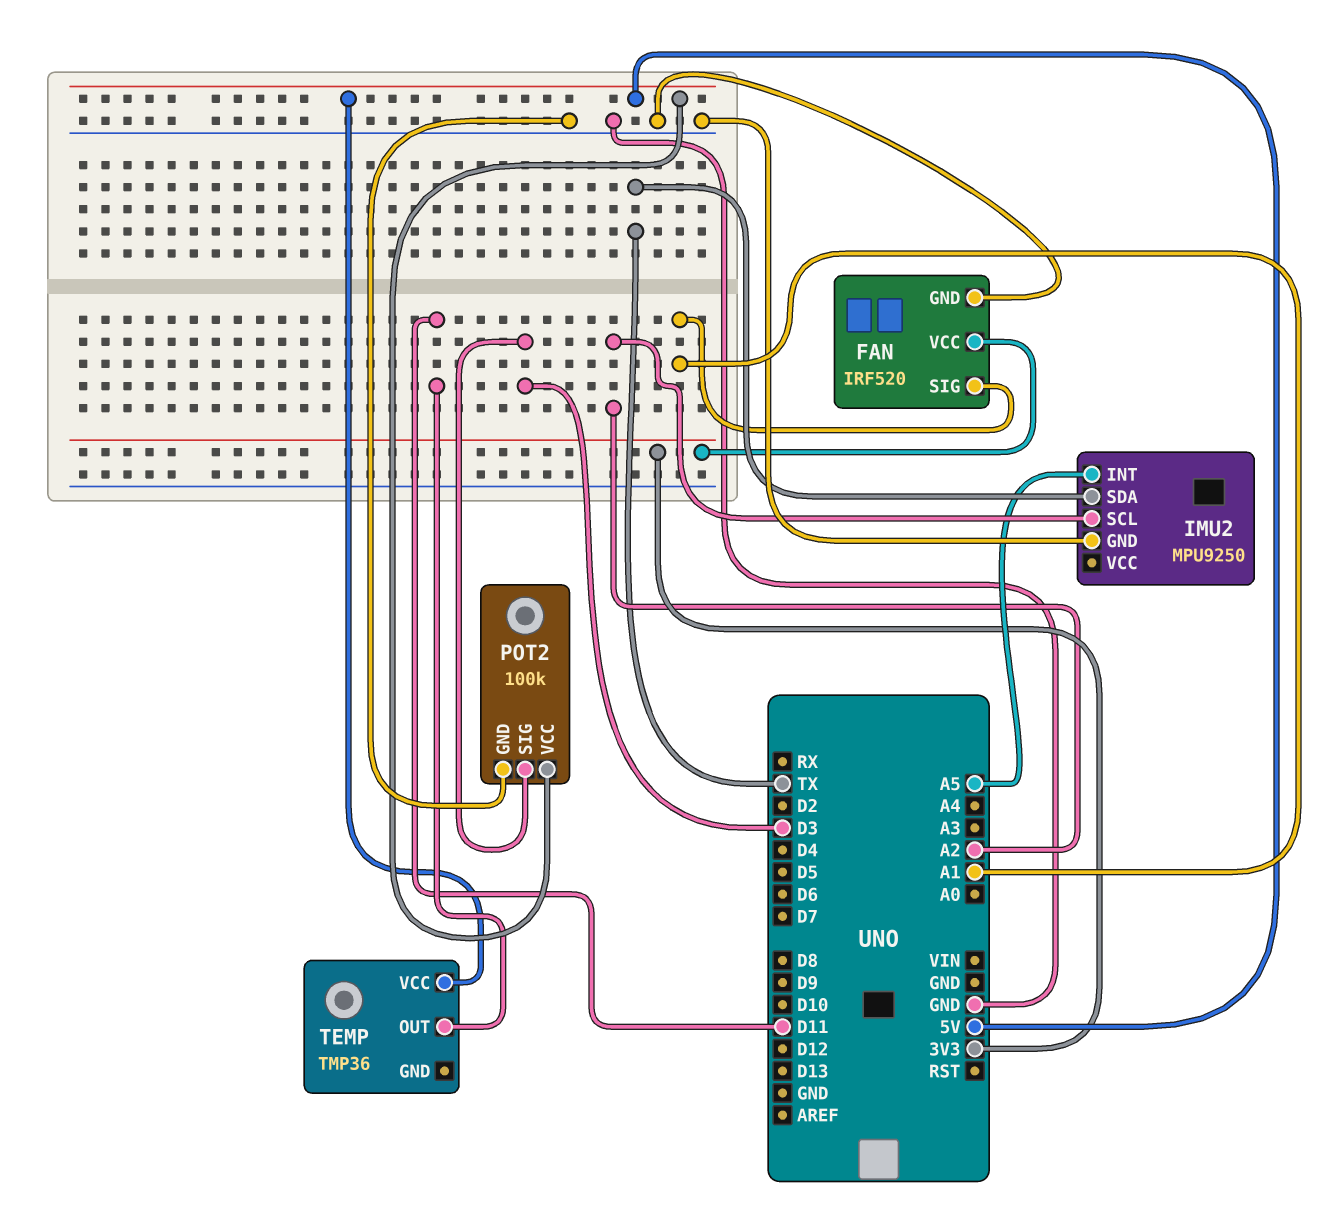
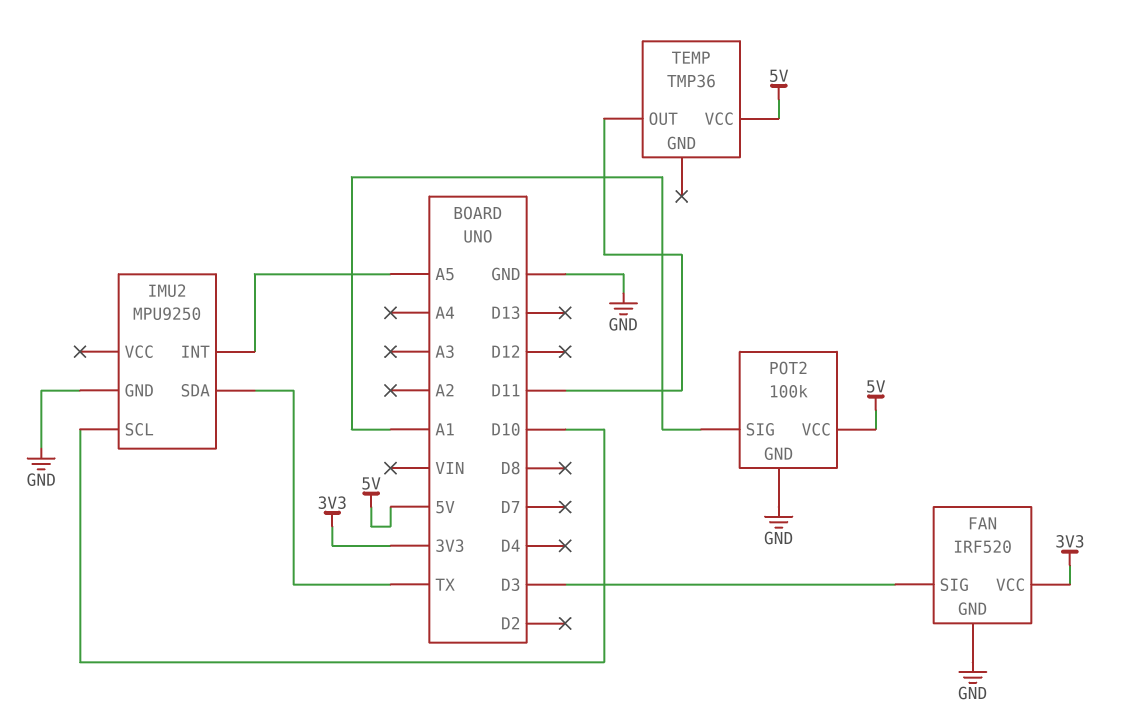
FAN pin SIG: A1 -> D3
IMU2 pin SCL: A2 -> D10
POT2 pin SIG: D3 -> A1

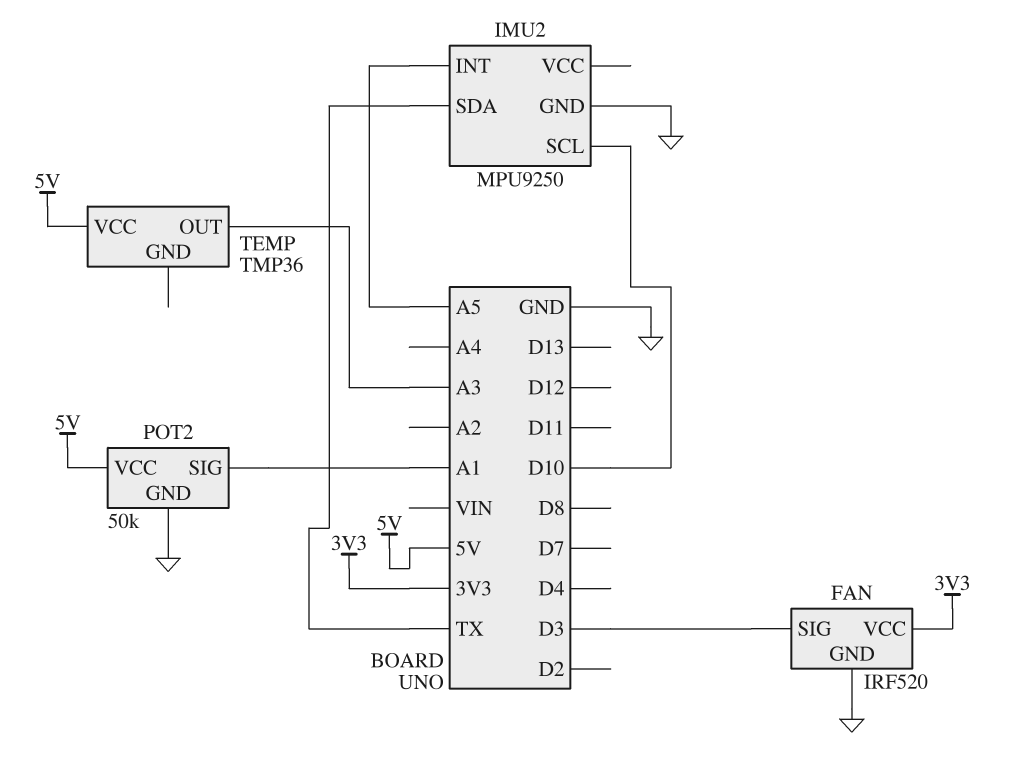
POT2: 100k -> 50k
TEMP pin OUT: D11 -> A3

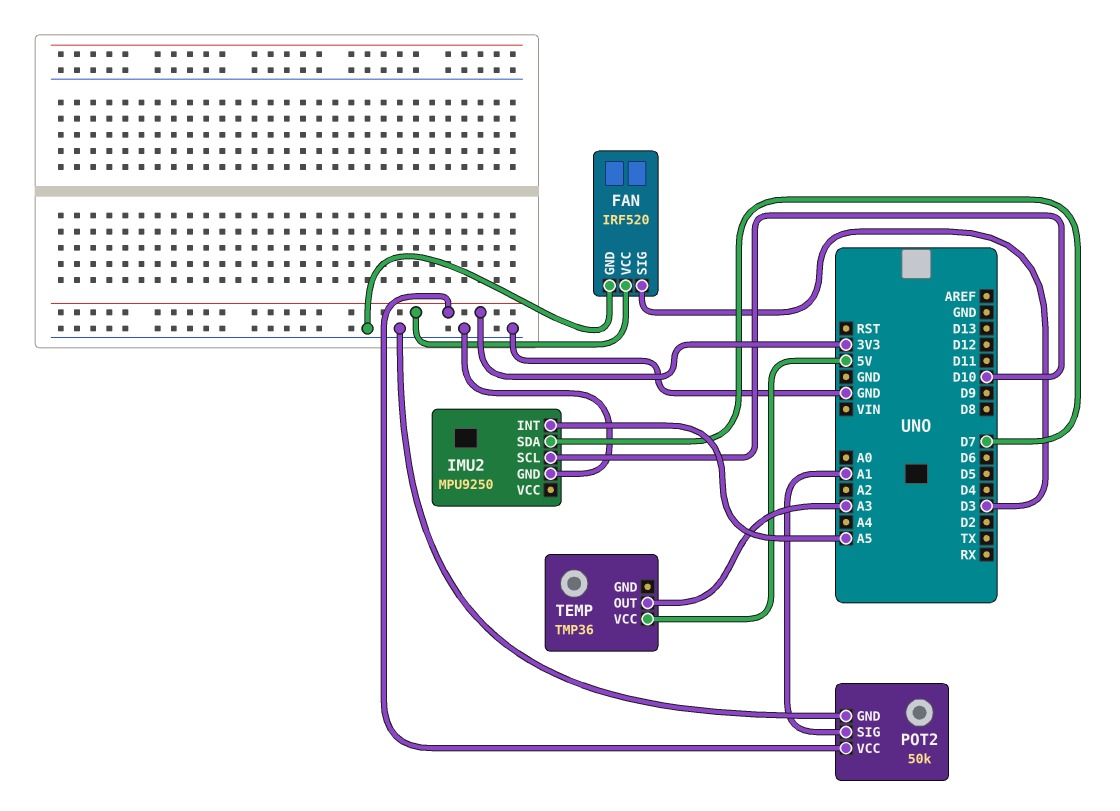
IMU2 pin SDA: TX -> D7
POT2 pin VCC: 5V -> 3V3

